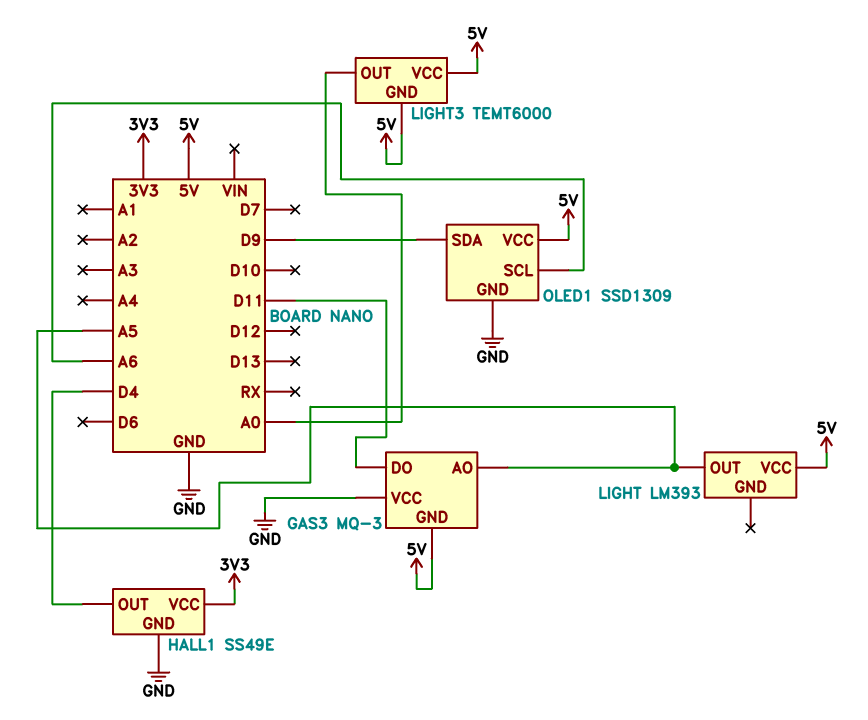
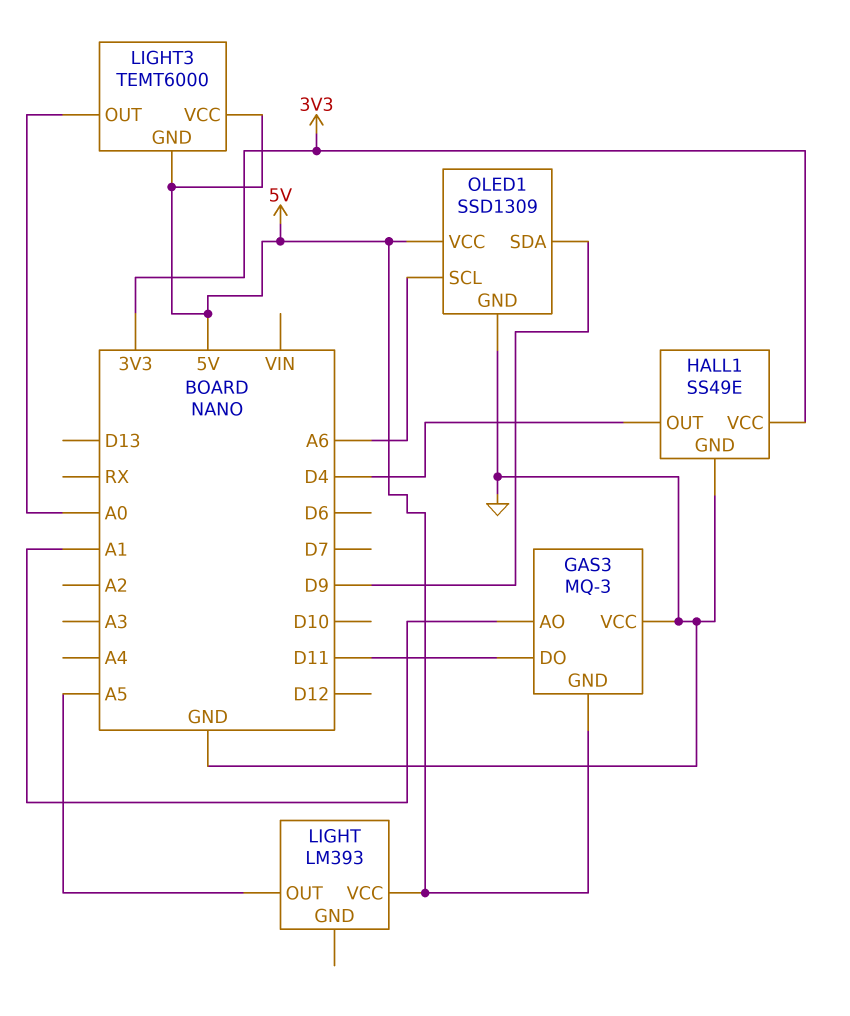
GAS3 pin AO: A5 -> A1

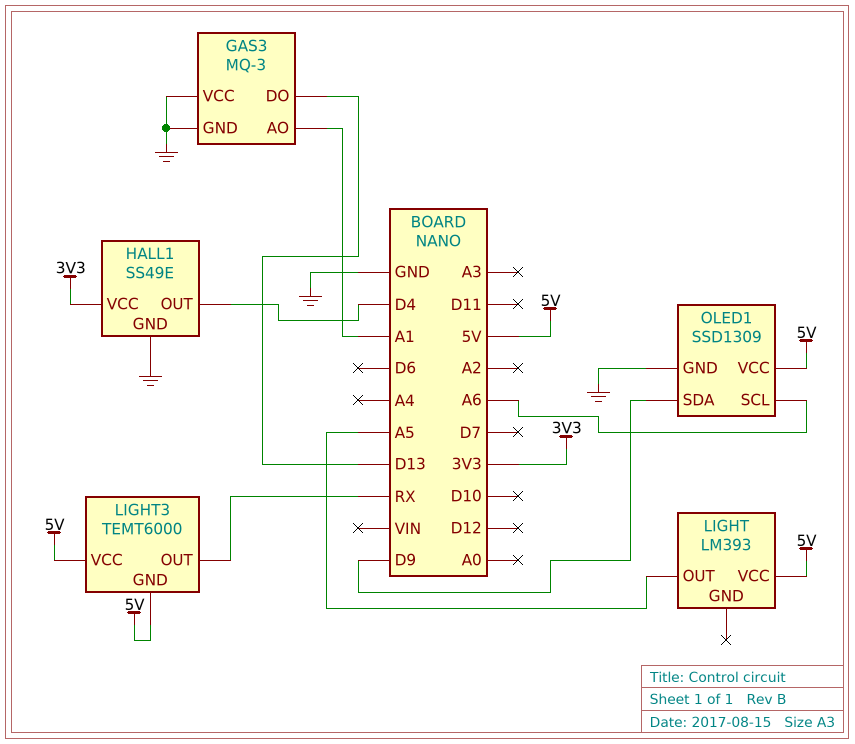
GAS3 pin DO: D11 -> D13
GAS3 pin GND: 5V -> GND
LIGHT3 pin OUT: A0 -> RX

